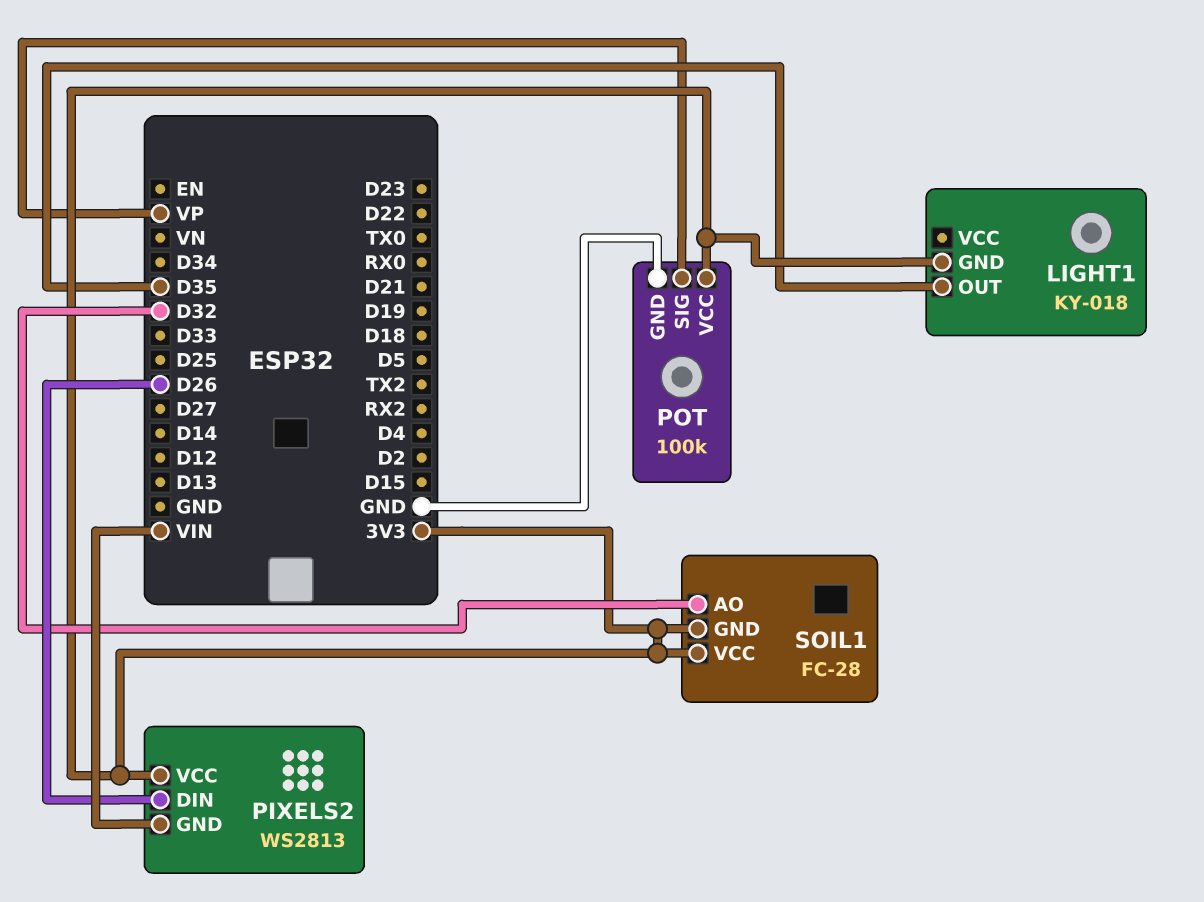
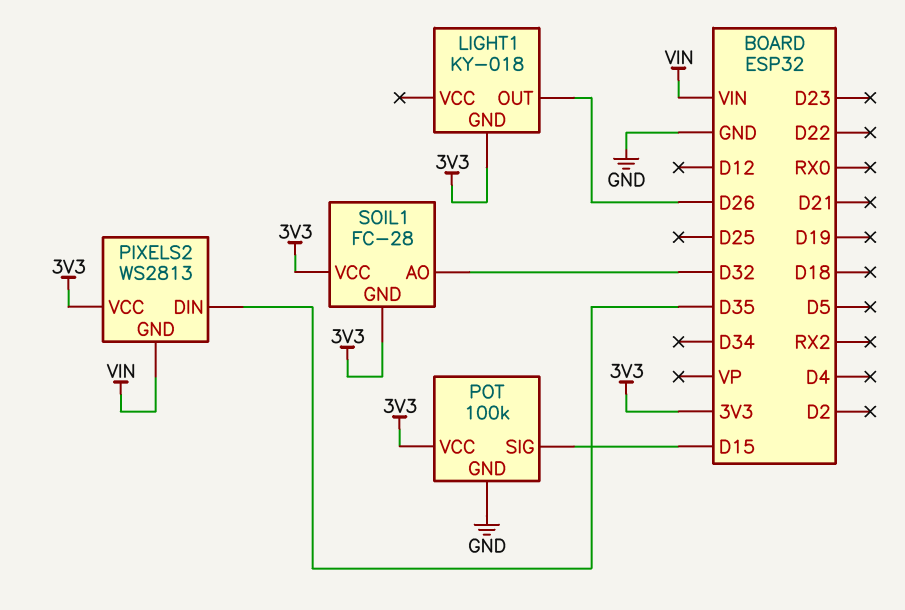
LIGHT1 pin OUT: D35 -> D26
PIXELS2 pin DIN: D26 -> D35
POT pin SIG: VP -> D15

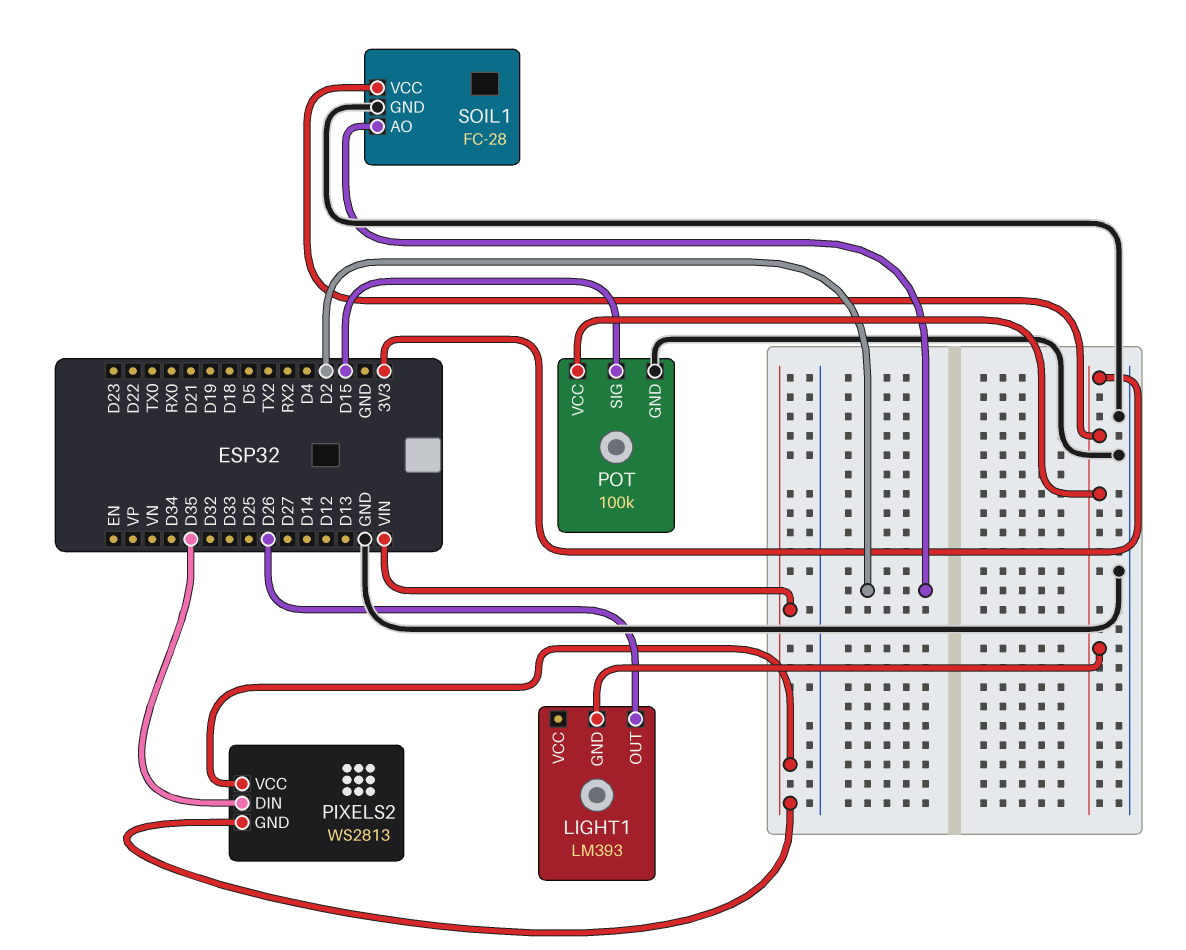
LIGHT1: KY-018 -> LM393
PIXELS2 pin VCC: 3V3 -> VIN
SOIL1 pin AO: D32 -> D2
SOIL1 pin GND: 3V3 -> GND

